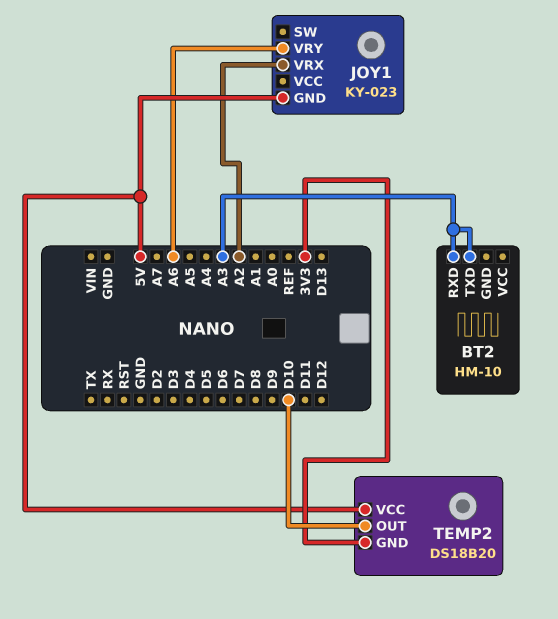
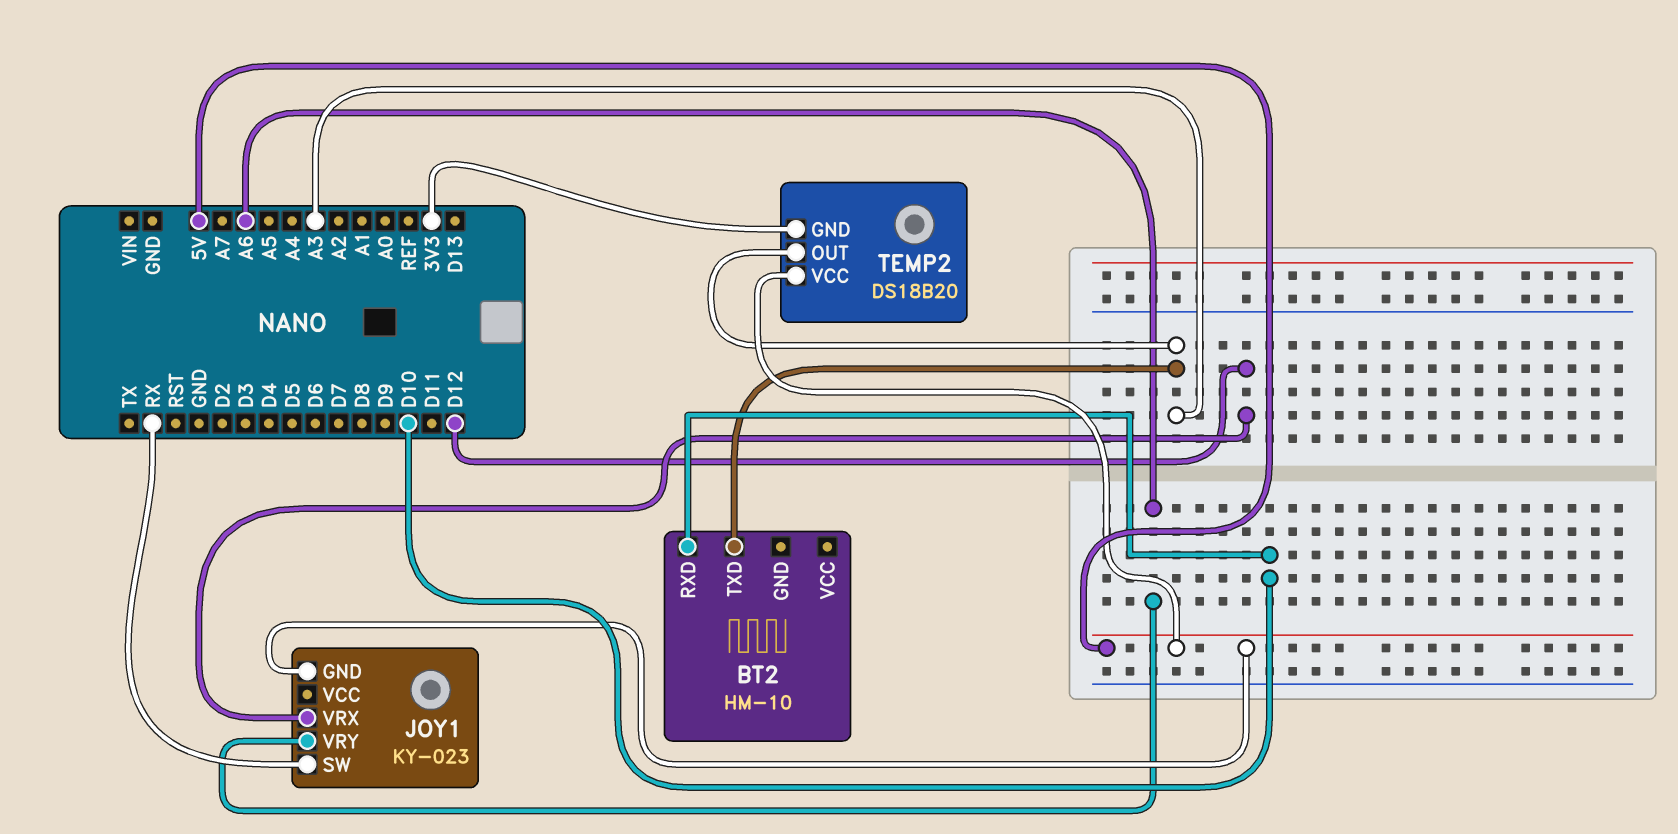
BT2 pin RXD: A3 -> D10
JOY1 pin SW: none -> RX
JOY1 pin VRX: A2 -> D12
TEMP2 pin OUT: D10 -> A3

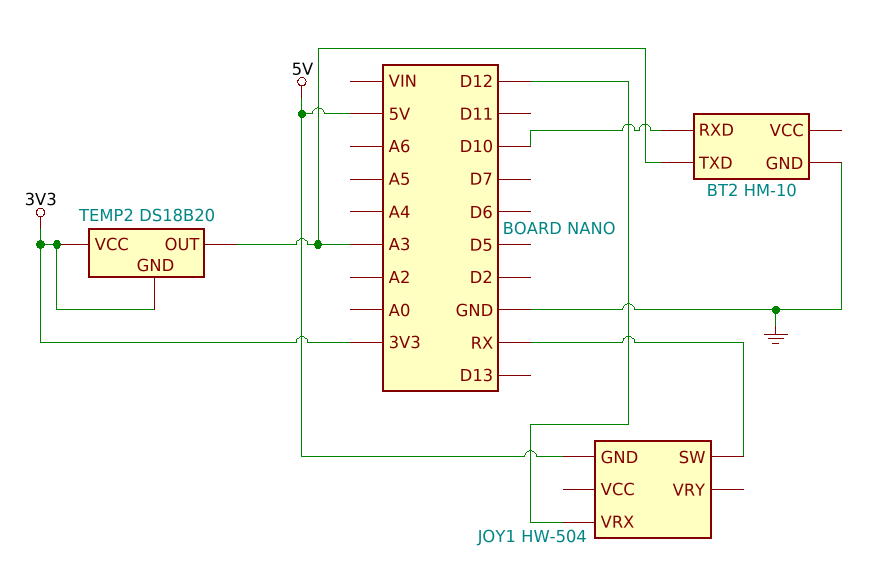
BT2 pin GND: none -> GND
JOY1: KY-023 -> HW-504
JOY1 pin VRY: A6 -> none
TEMP2 pin VCC: 5V -> 3V3

